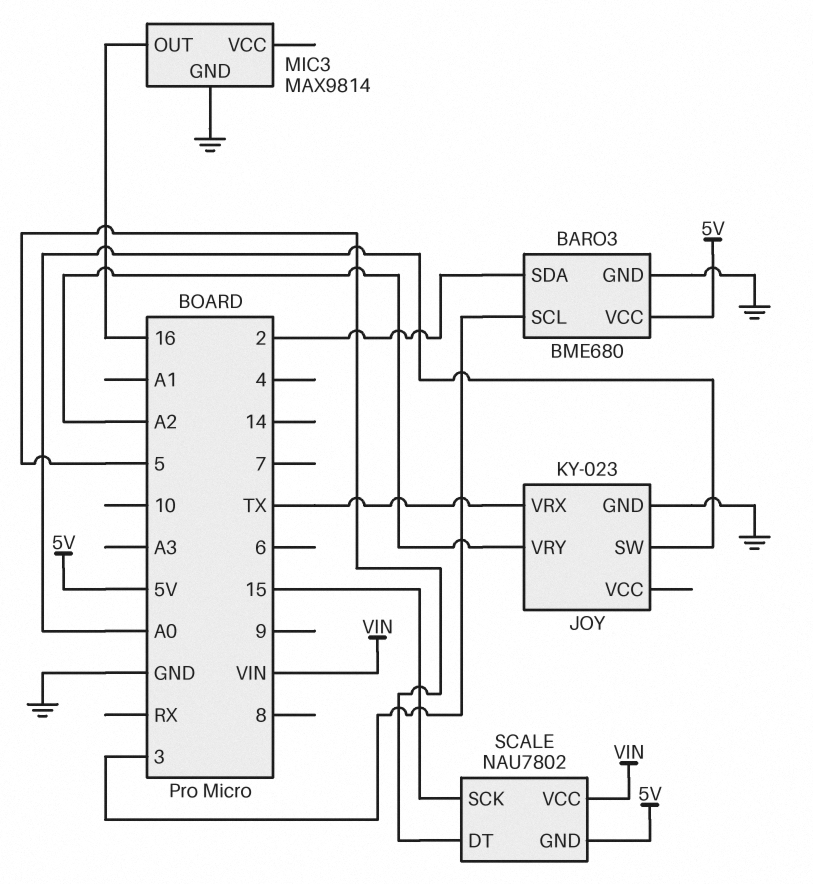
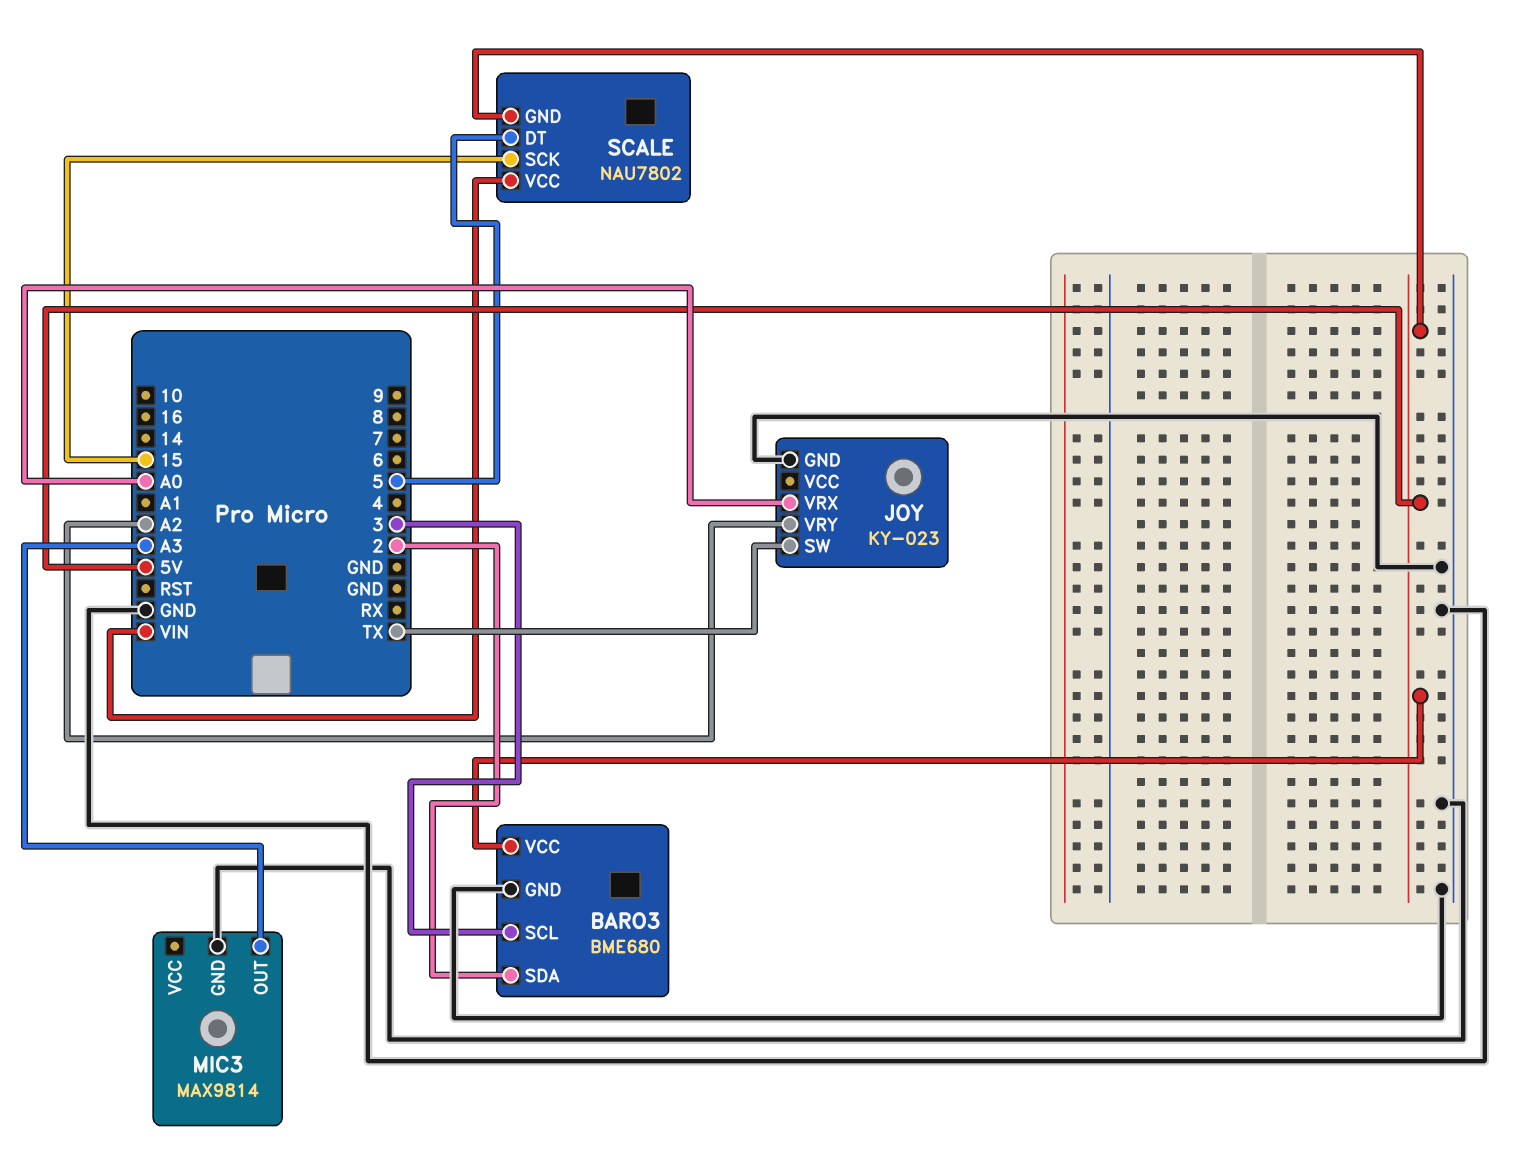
JOY pin SW: A0 -> TX
JOY pin VRX: TX -> A0
MIC3 pin OUT: 16 -> A3

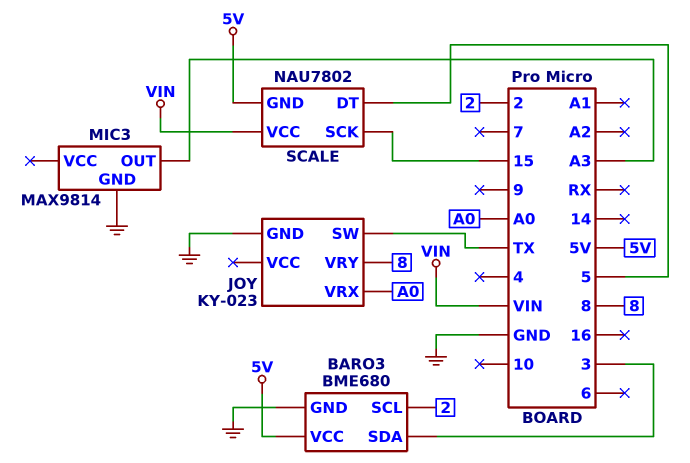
BARO3 pin SCL: 3 -> 2
BARO3 pin SDA: 2 -> 3
JOY pin VRY: A2 -> 8

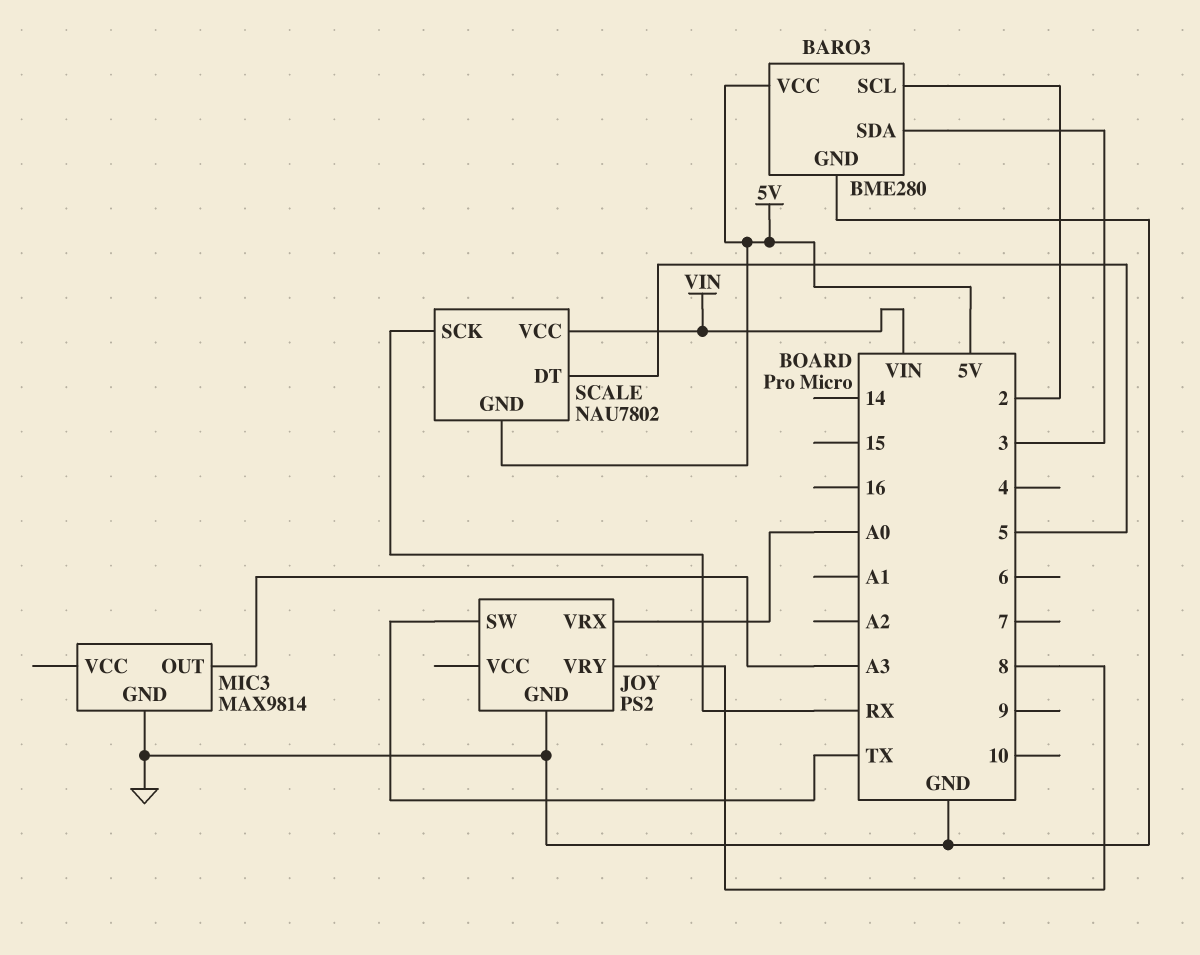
BARO3: BME680 -> BME280
JOY: KY-023 -> PS2
SCALE pin SCK: 15 -> RX

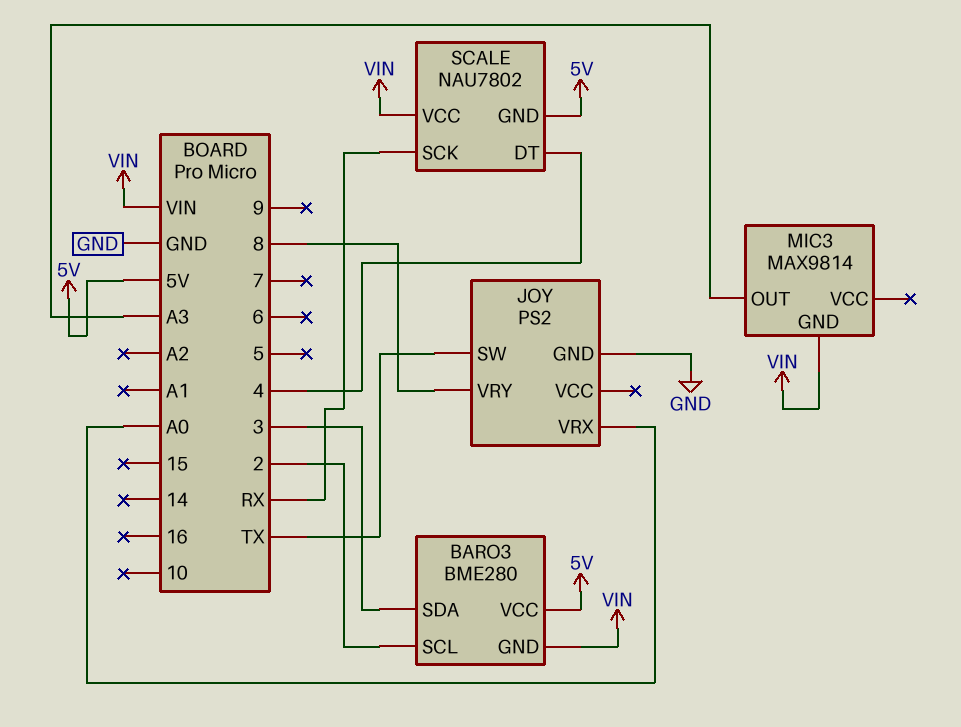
BARO3 pin GND: GND -> VIN
MIC3 pin GND: GND -> VIN
SCALE pin DT: 5 -> 4

